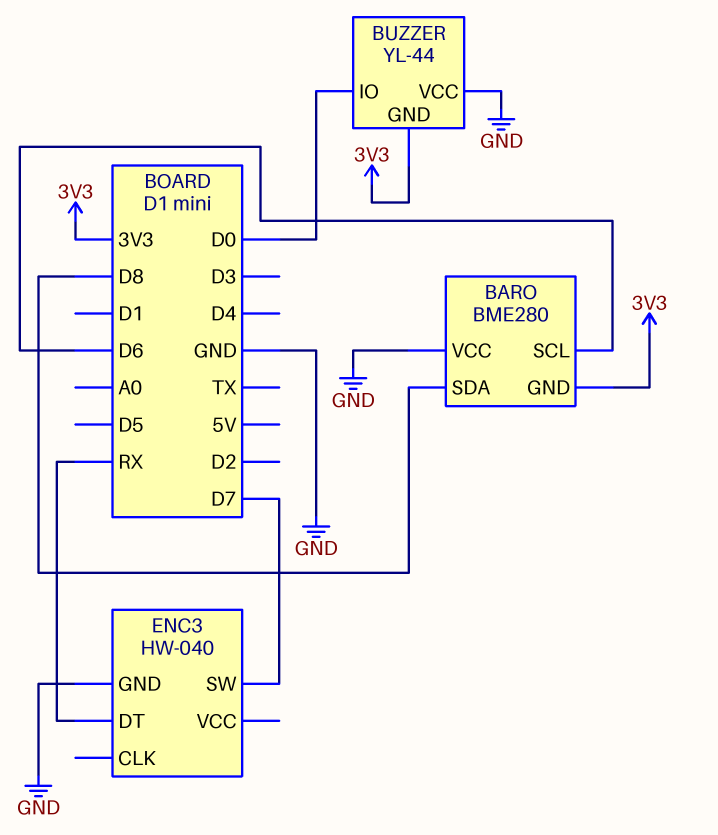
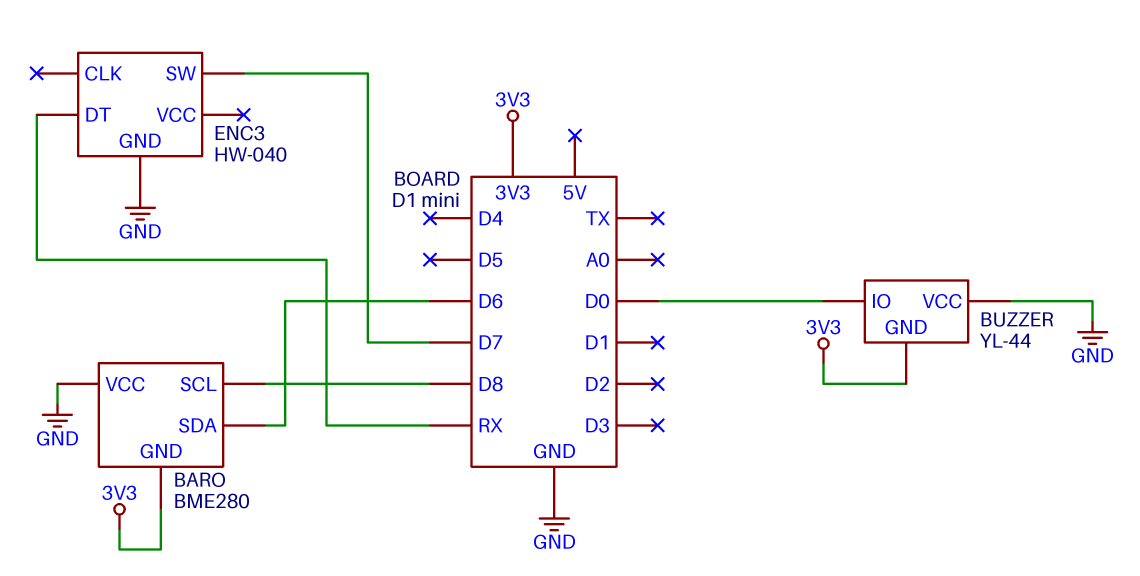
BARO pin SCL: D6 -> D8
BARO pin SDA: D8 -> D6

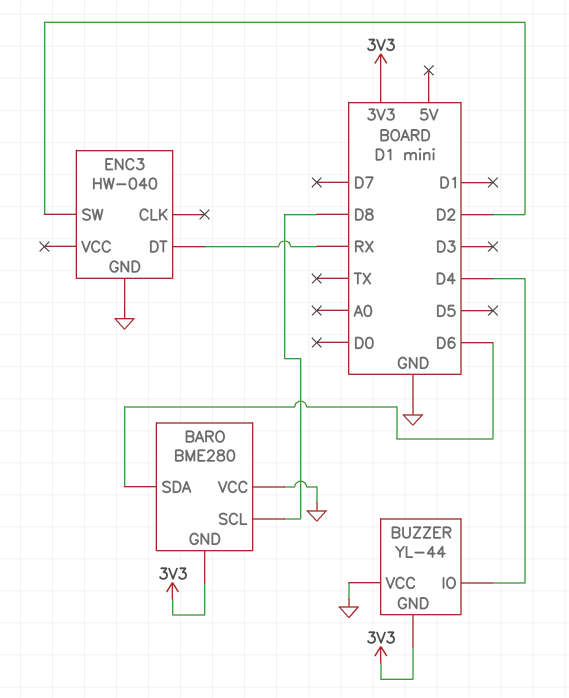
BUZZER pin IO: D0 -> D4
ENC3 pin SW: D7 -> D2

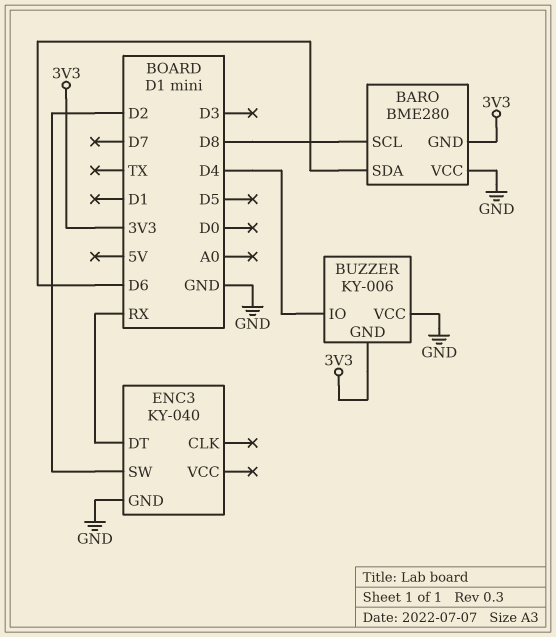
BUZZER: YL-44 -> KY-006
ENC3: HW-040 -> KY-040

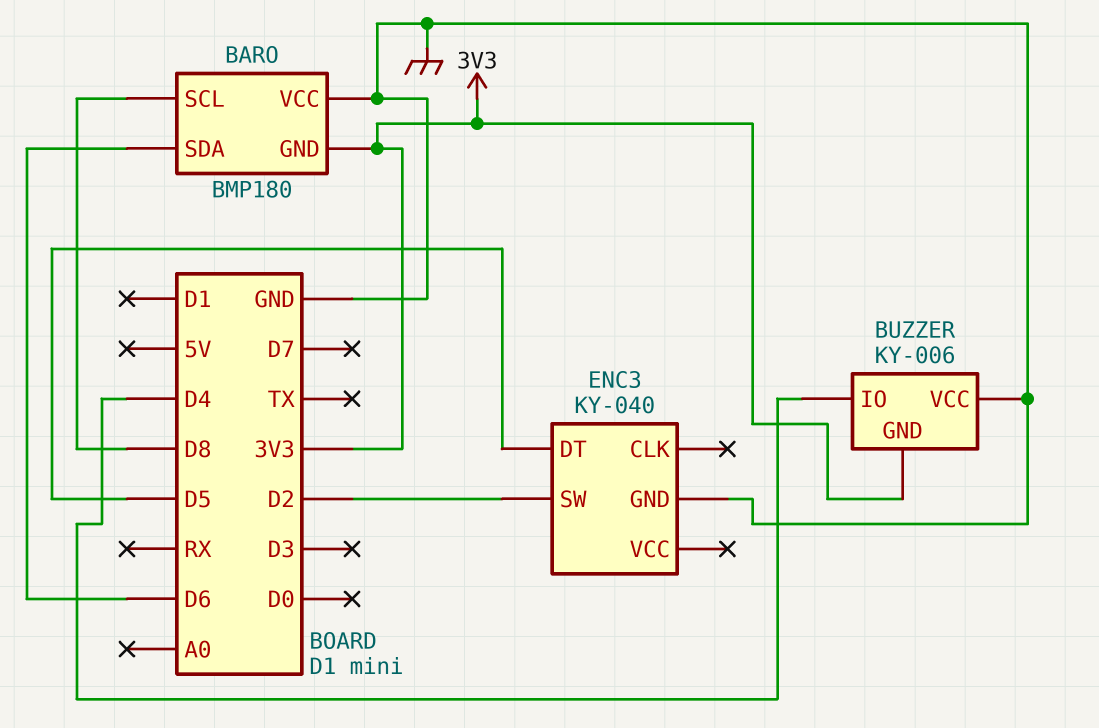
BARO: BME280 -> BMP180
ENC3 pin DT: RX -> D5

